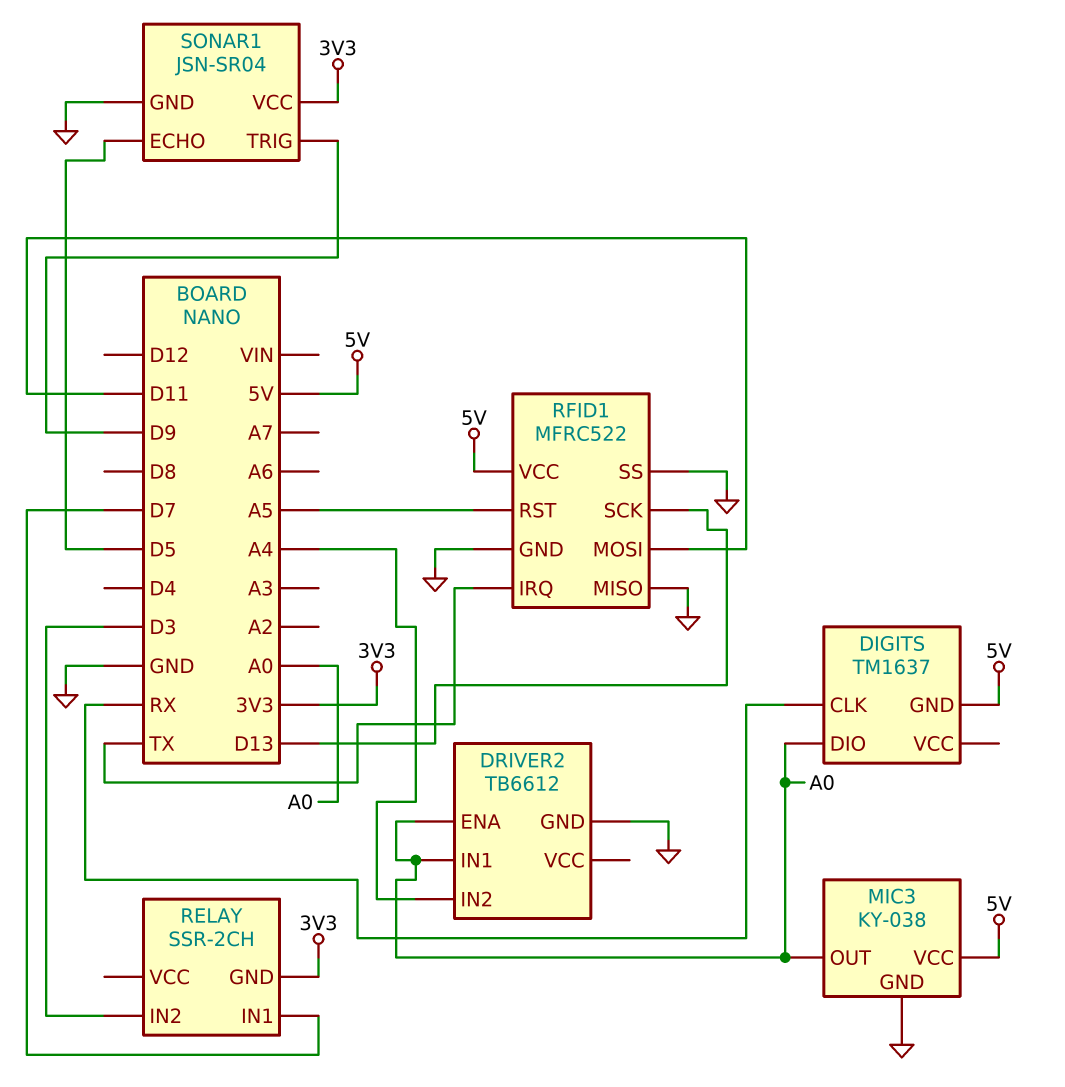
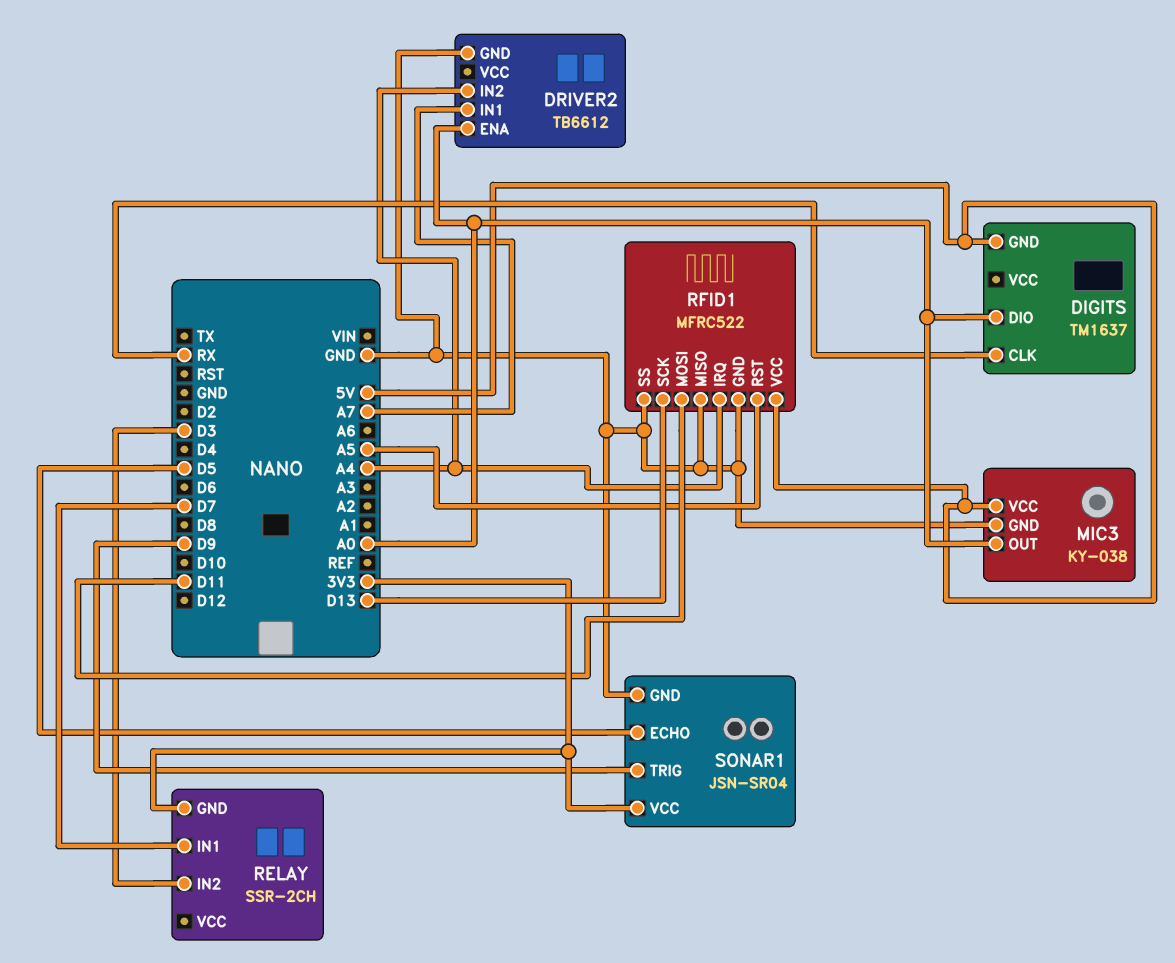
DRIVER2 pin IN1: A0 -> A7
RFID1 pin IRQ: TX -> A4

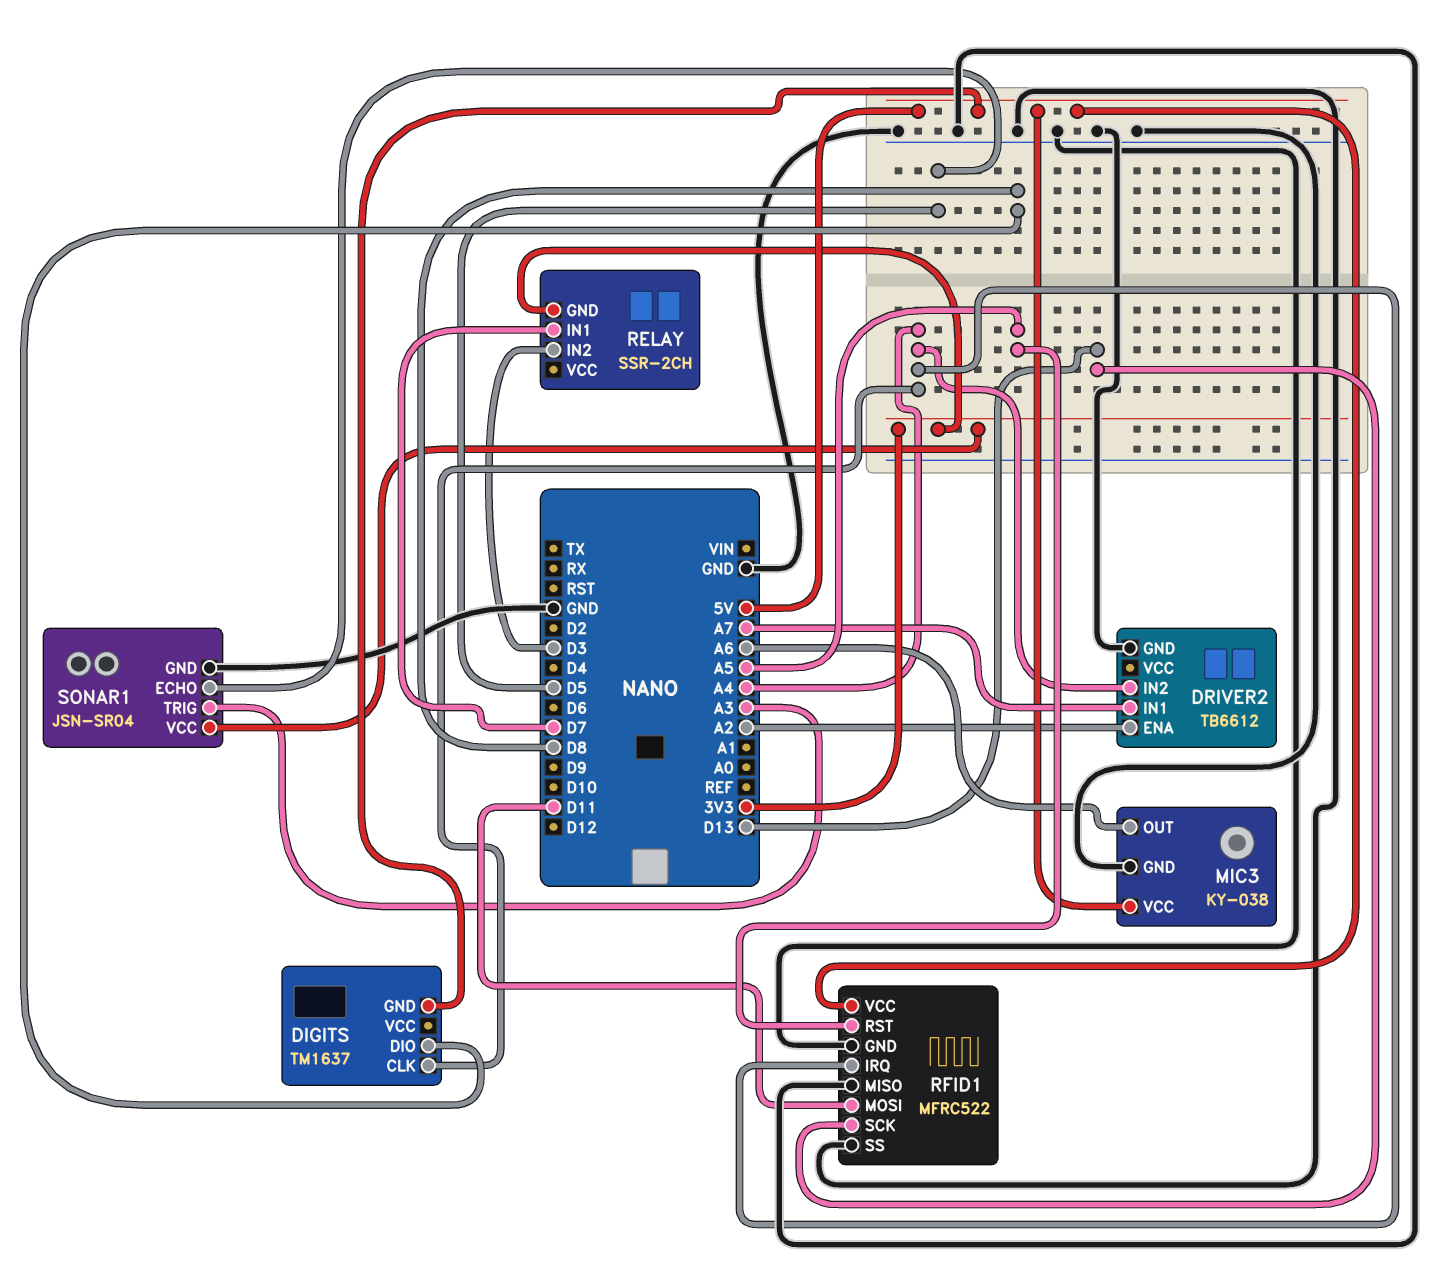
DIGITS pin CLK: RX -> A4
DIGITS pin DIO: A0 -> D8
DRIVER2 pin ENA: A0 -> A2
MIC3 pin OUT: A0 -> A6
SONAR1 pin TRIG: D9 -> A3

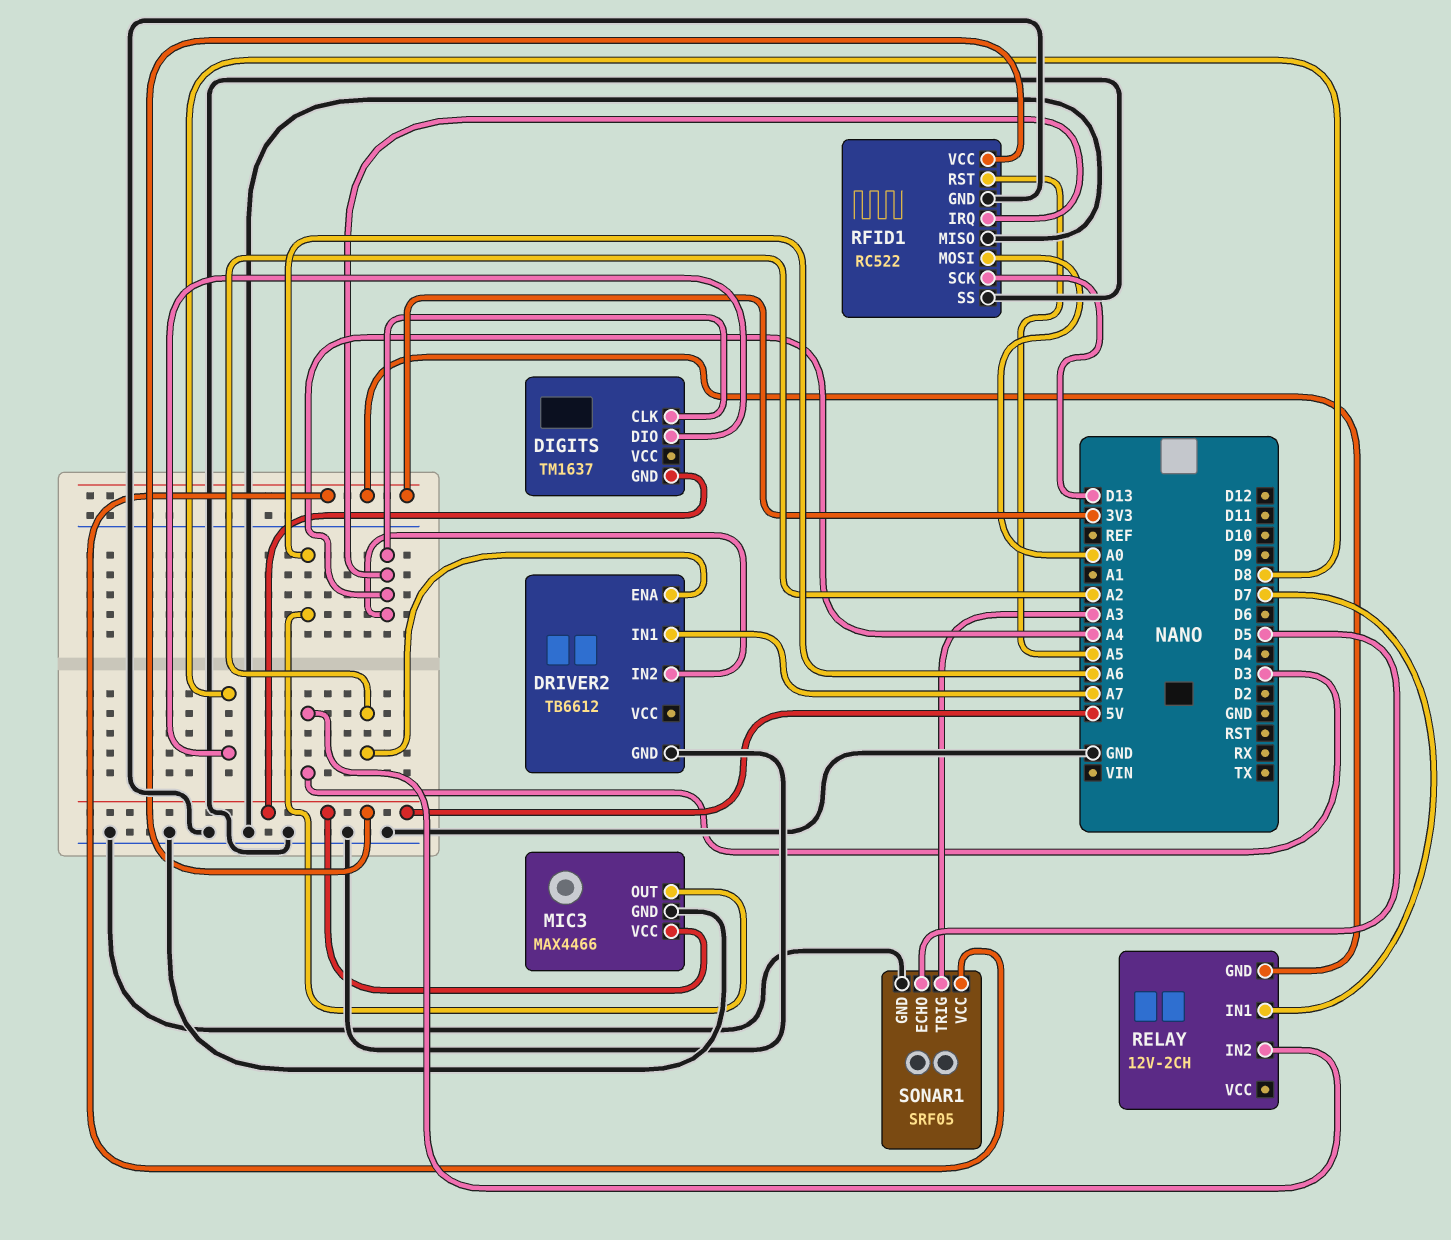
MIC3: KY-038 -> MAX4466
RELAY: SSR-2CH -> 12V-2CH
RFID1: MFRC522 -> RC522
RFID1 pin MOSI: D11 -> A0
SONAR1: JSN-SR04 -> SRF05

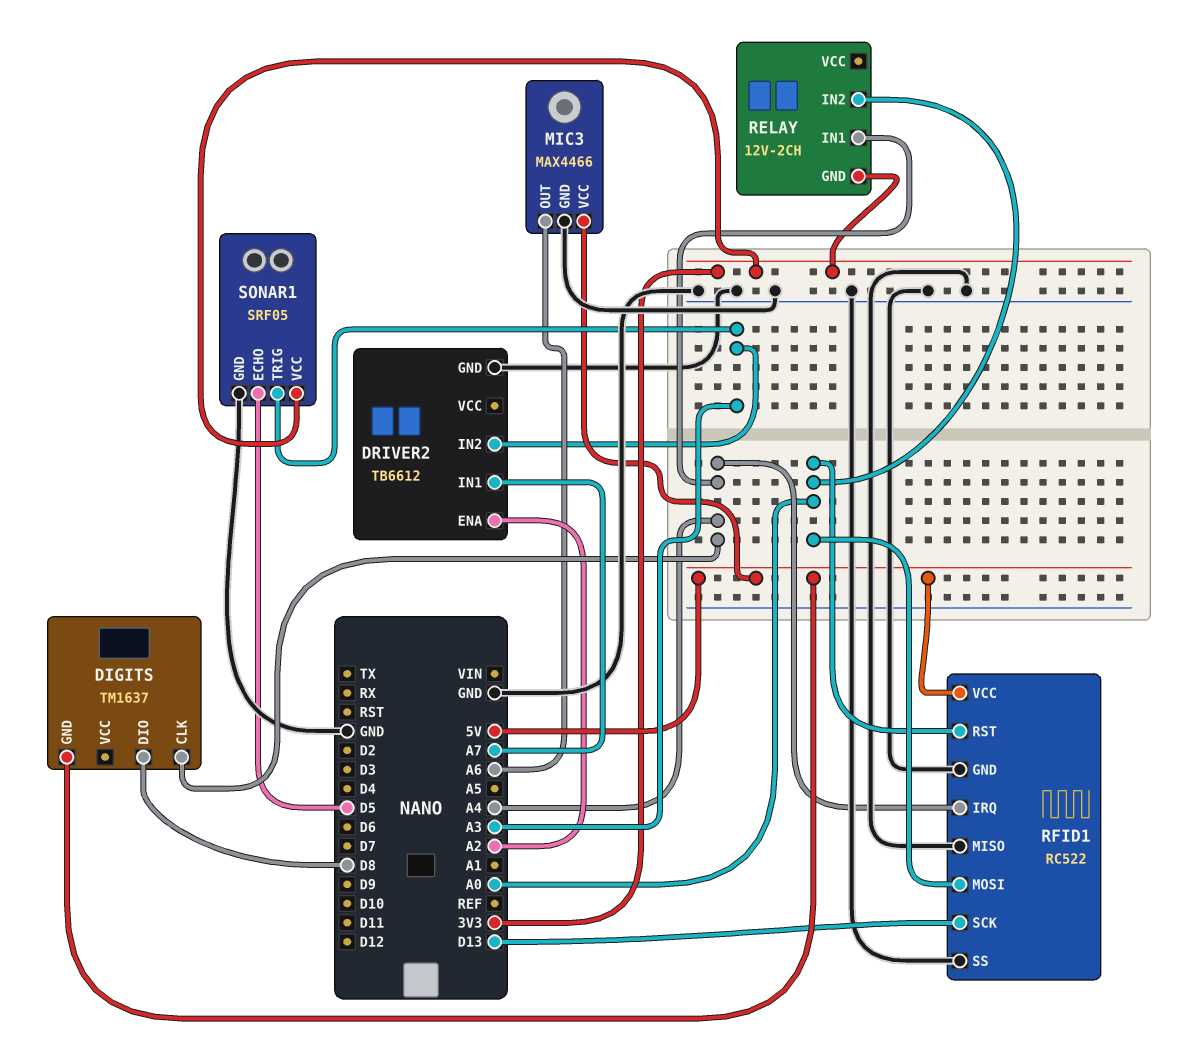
DRIVER2 pin IN2: A4 -> A3
RELAY pin IN1: D7 -> A4
RELAY pin IN2: D3 -> A0
RFID1 pin RST: A5 -> A0

